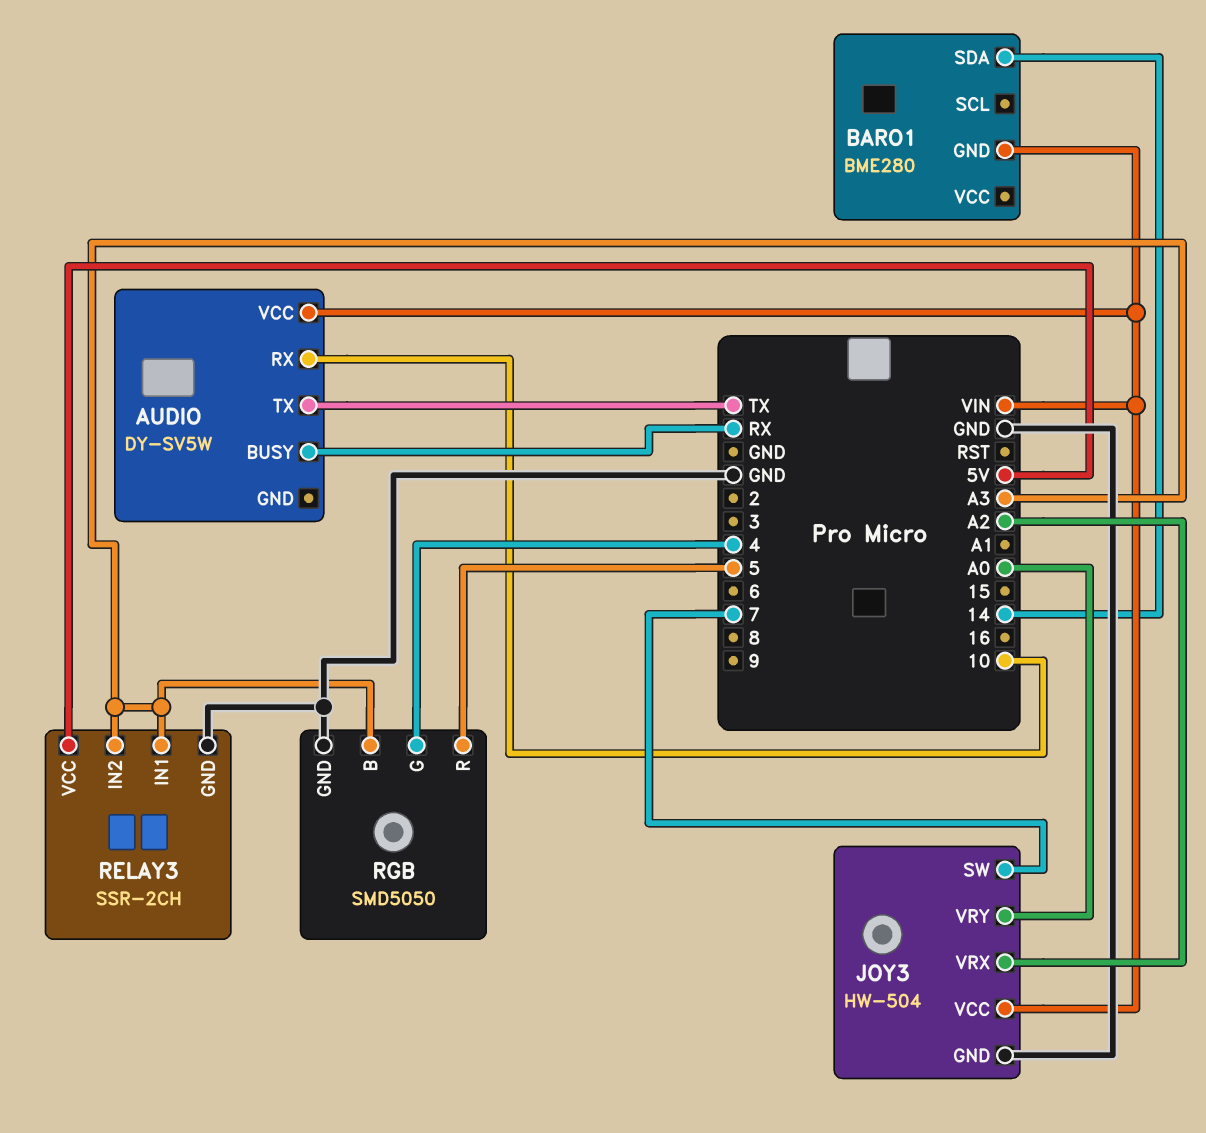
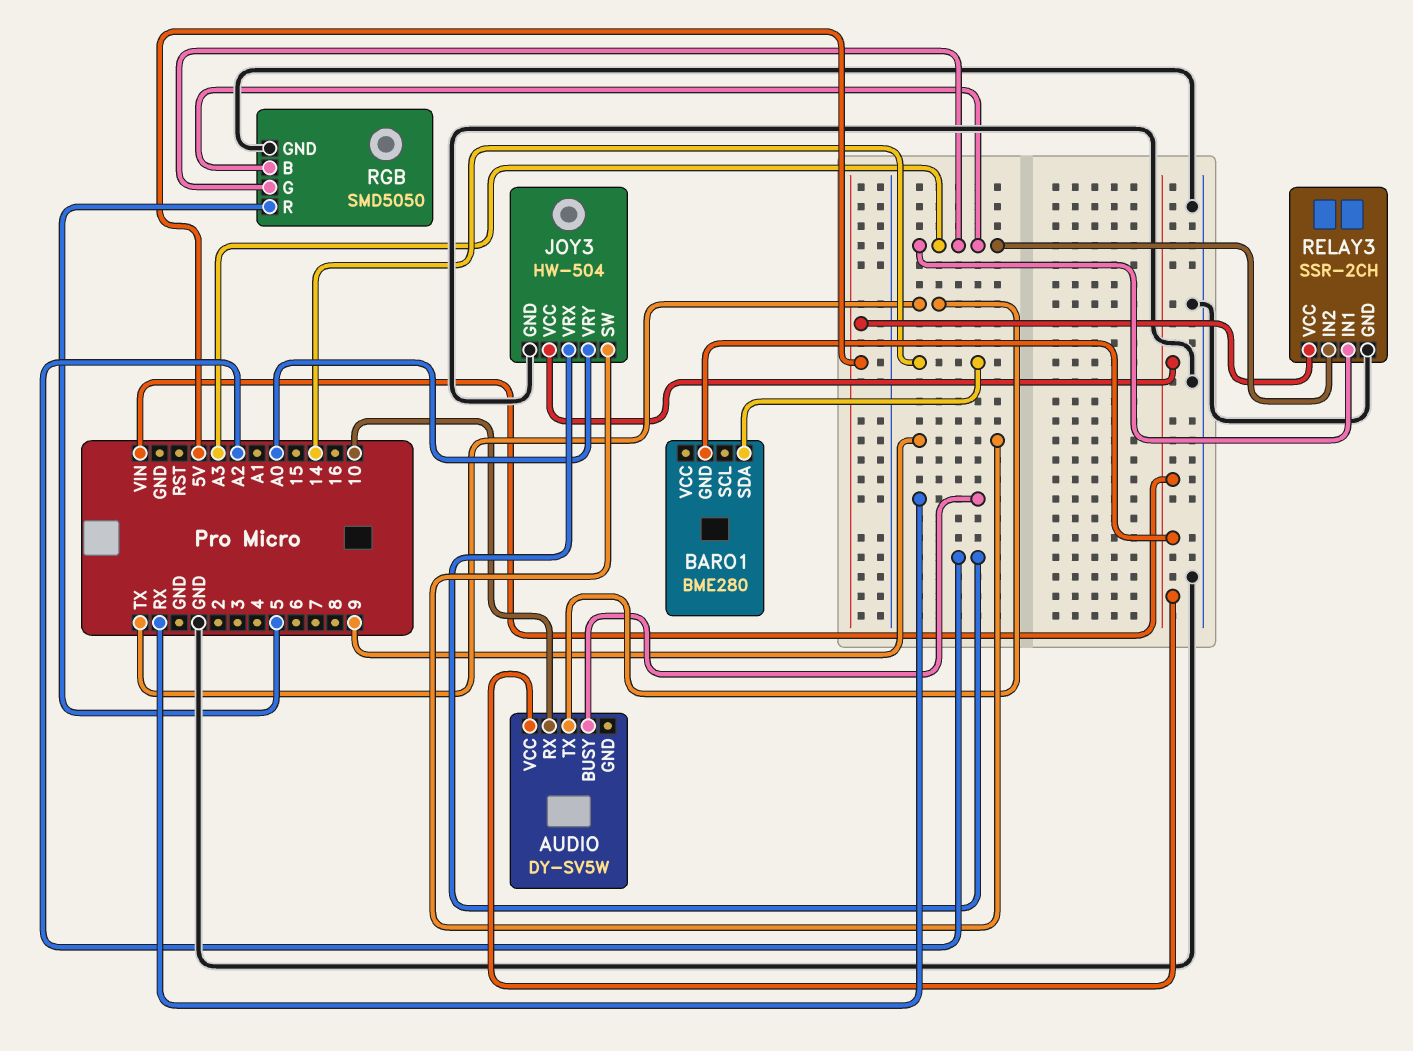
JOY3 pin SW: 7 -> 9
RGB pin G: 4 -> A3

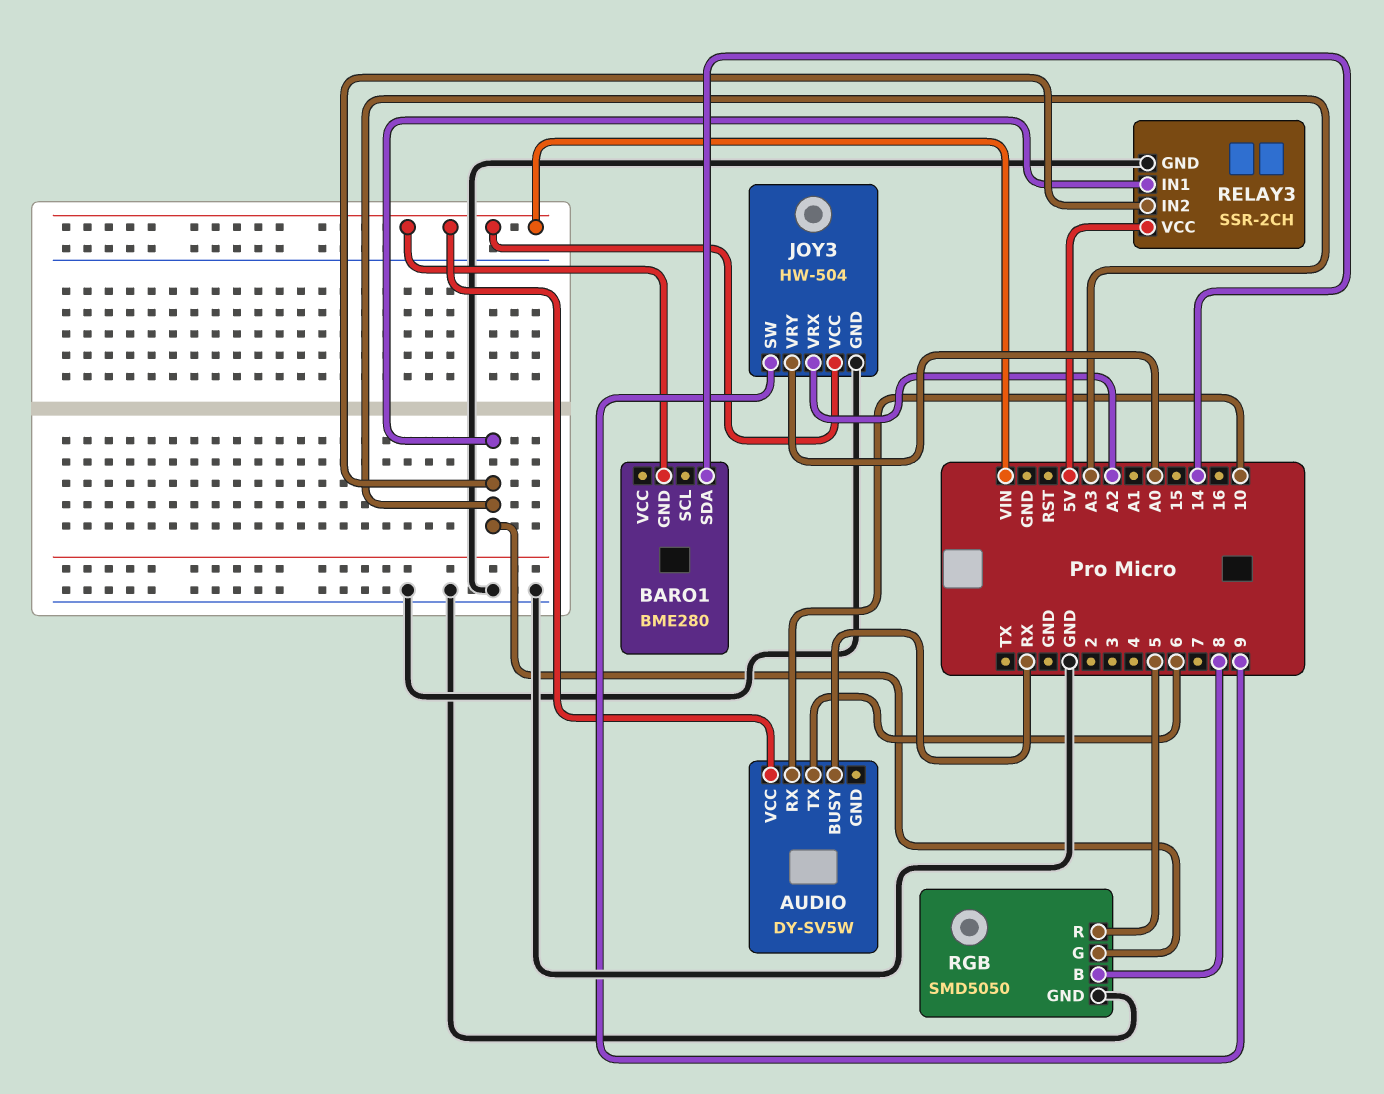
AUDIO pin TX: TX -> 6
RGB pin B: A3 -> 8

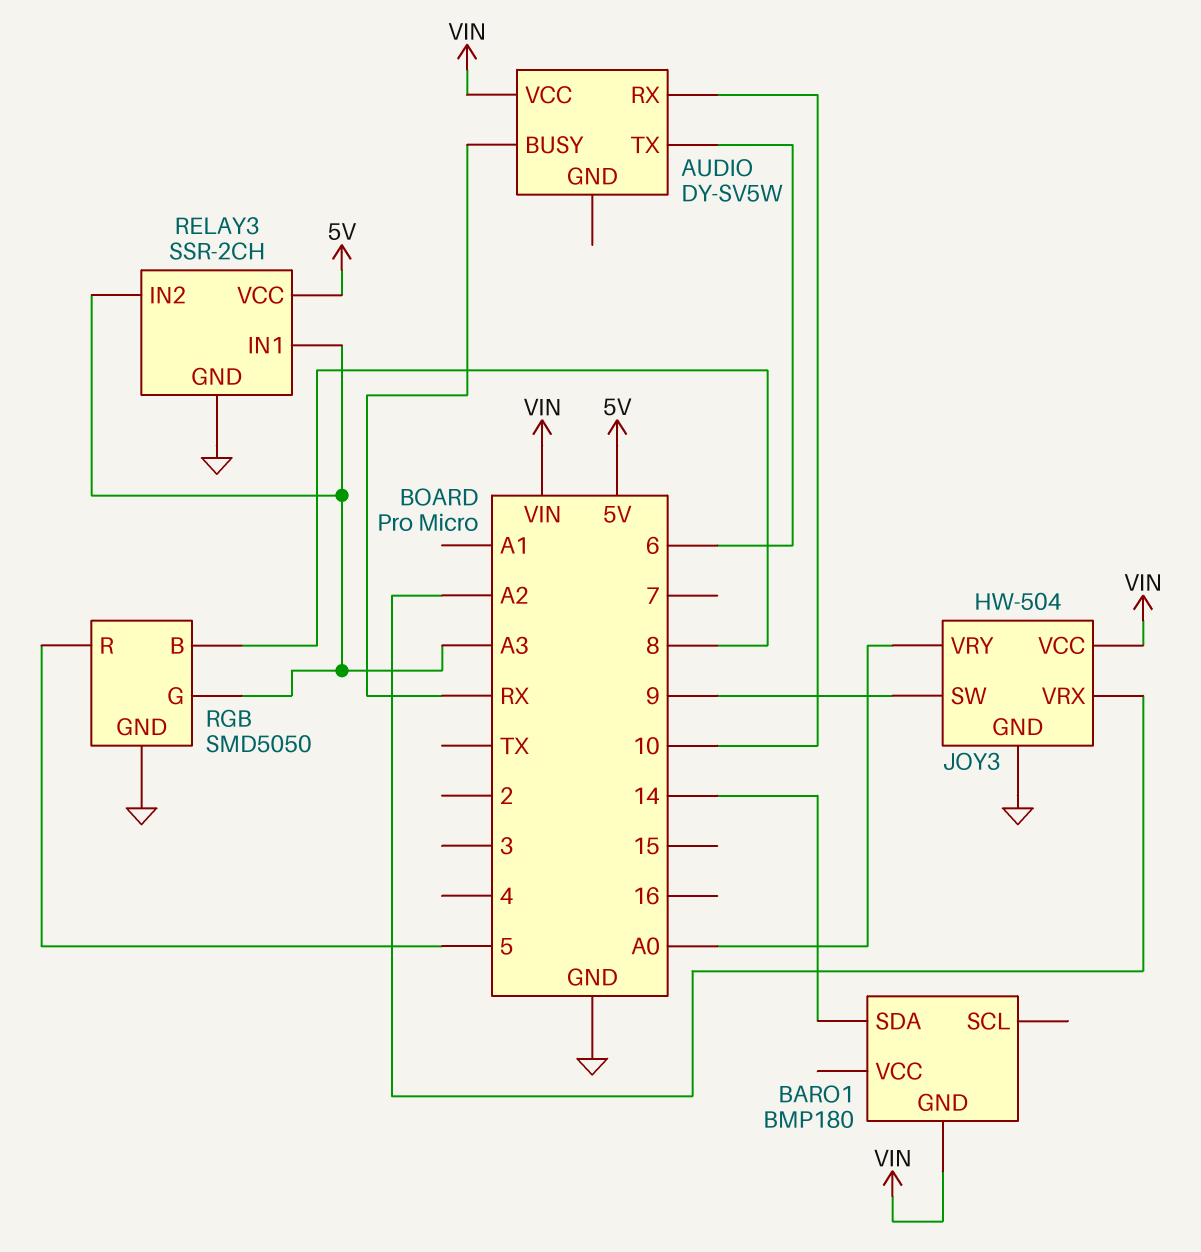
BARO1: BME280 -> BMP180

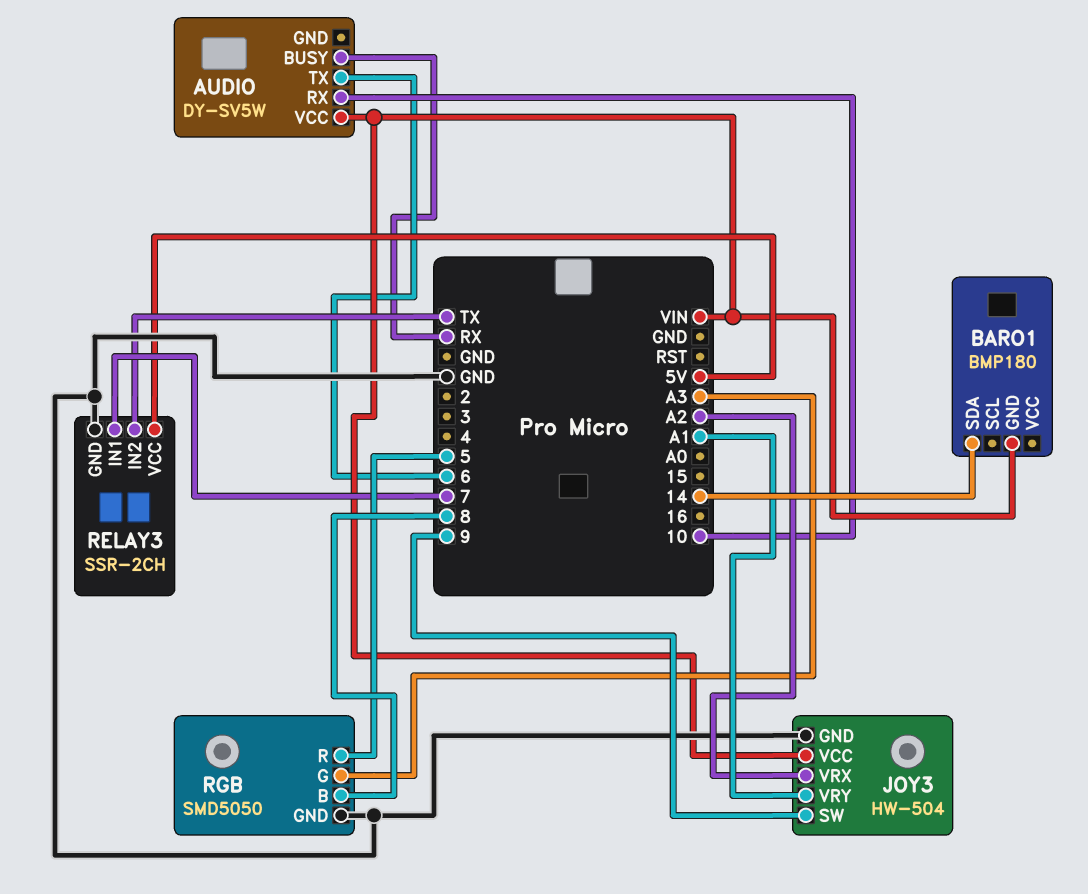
JOY3 pin VRY: A0 -> A1
RELAY3 pin IN1: A3 -> 7
RELAY3 pin IN2: A3 -> TX

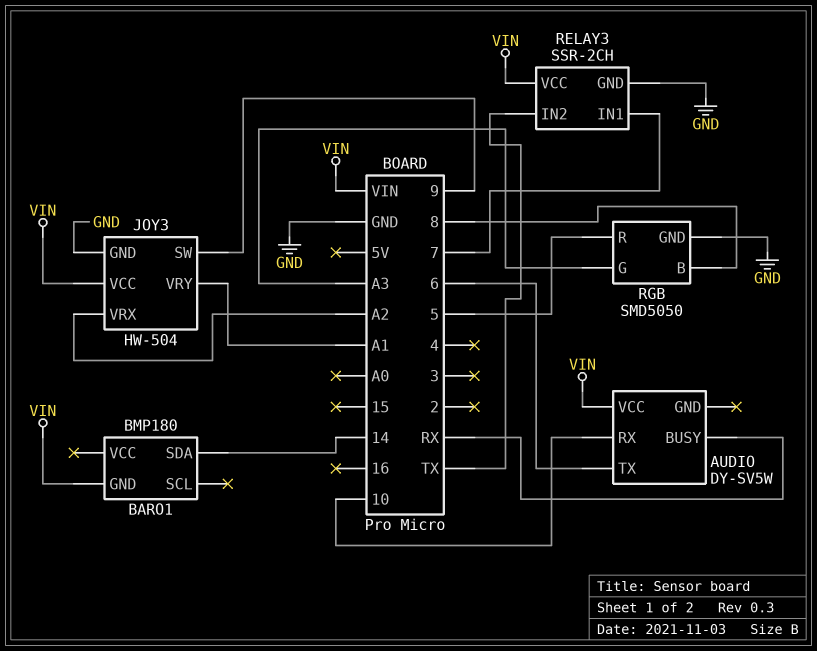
RELAY3 pin VCC: 5V -> VIN

